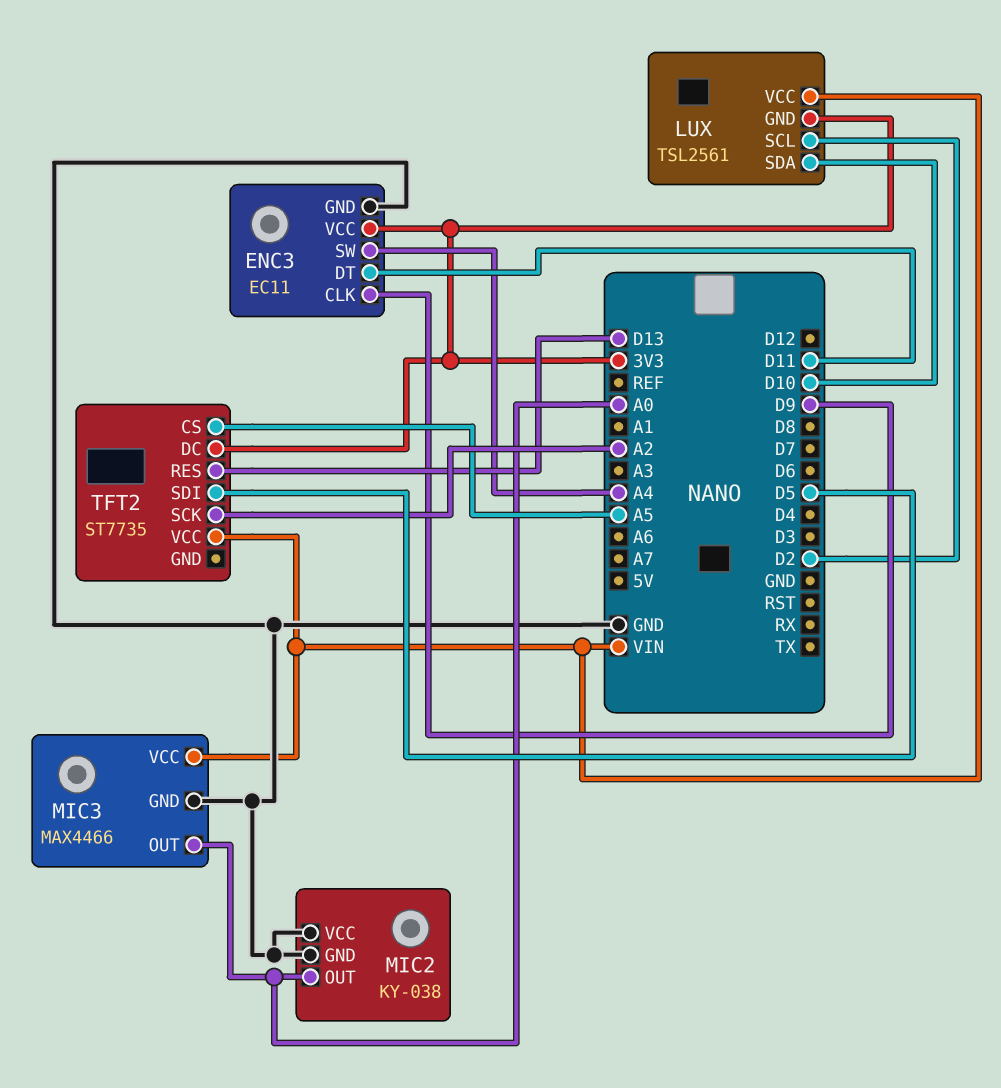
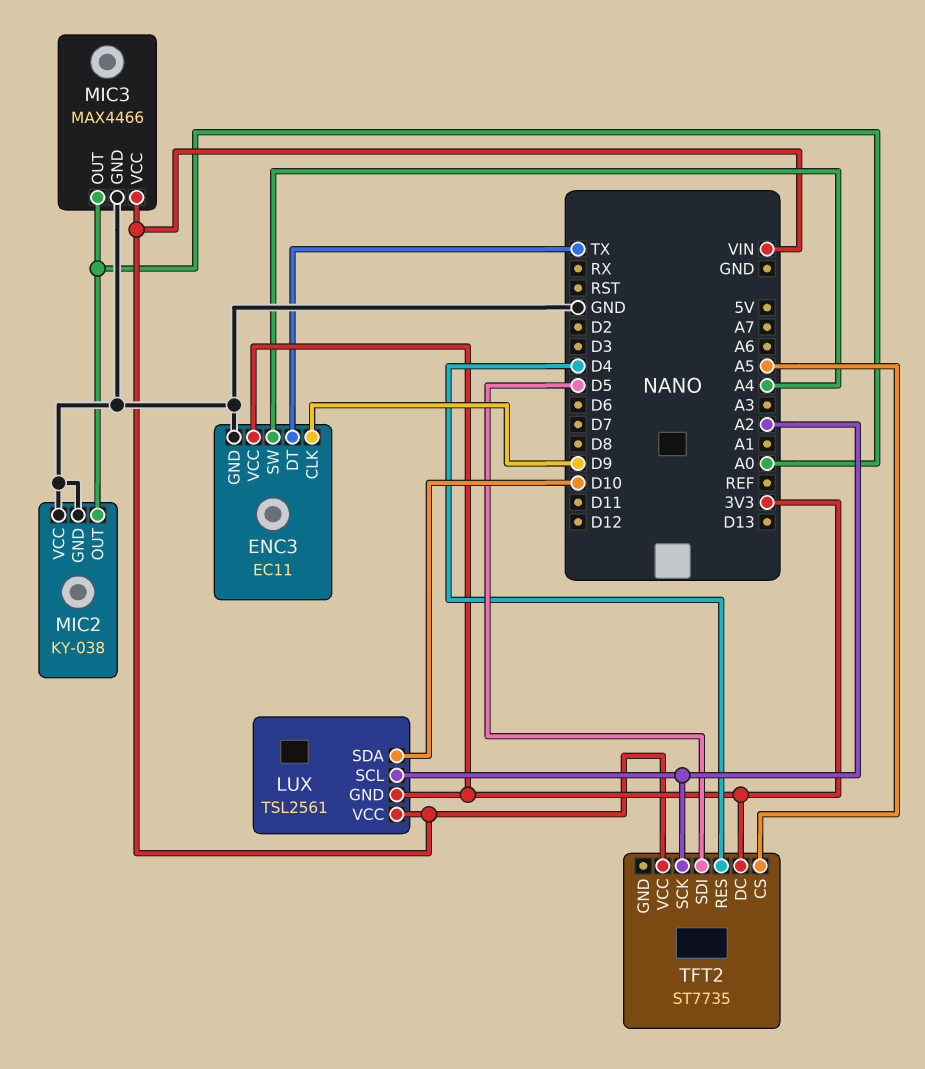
ENC3 pin DT: D11 -> TX
LUX pin SCL: D2 -> A2
TFT2 pin RES: D13 -> D4

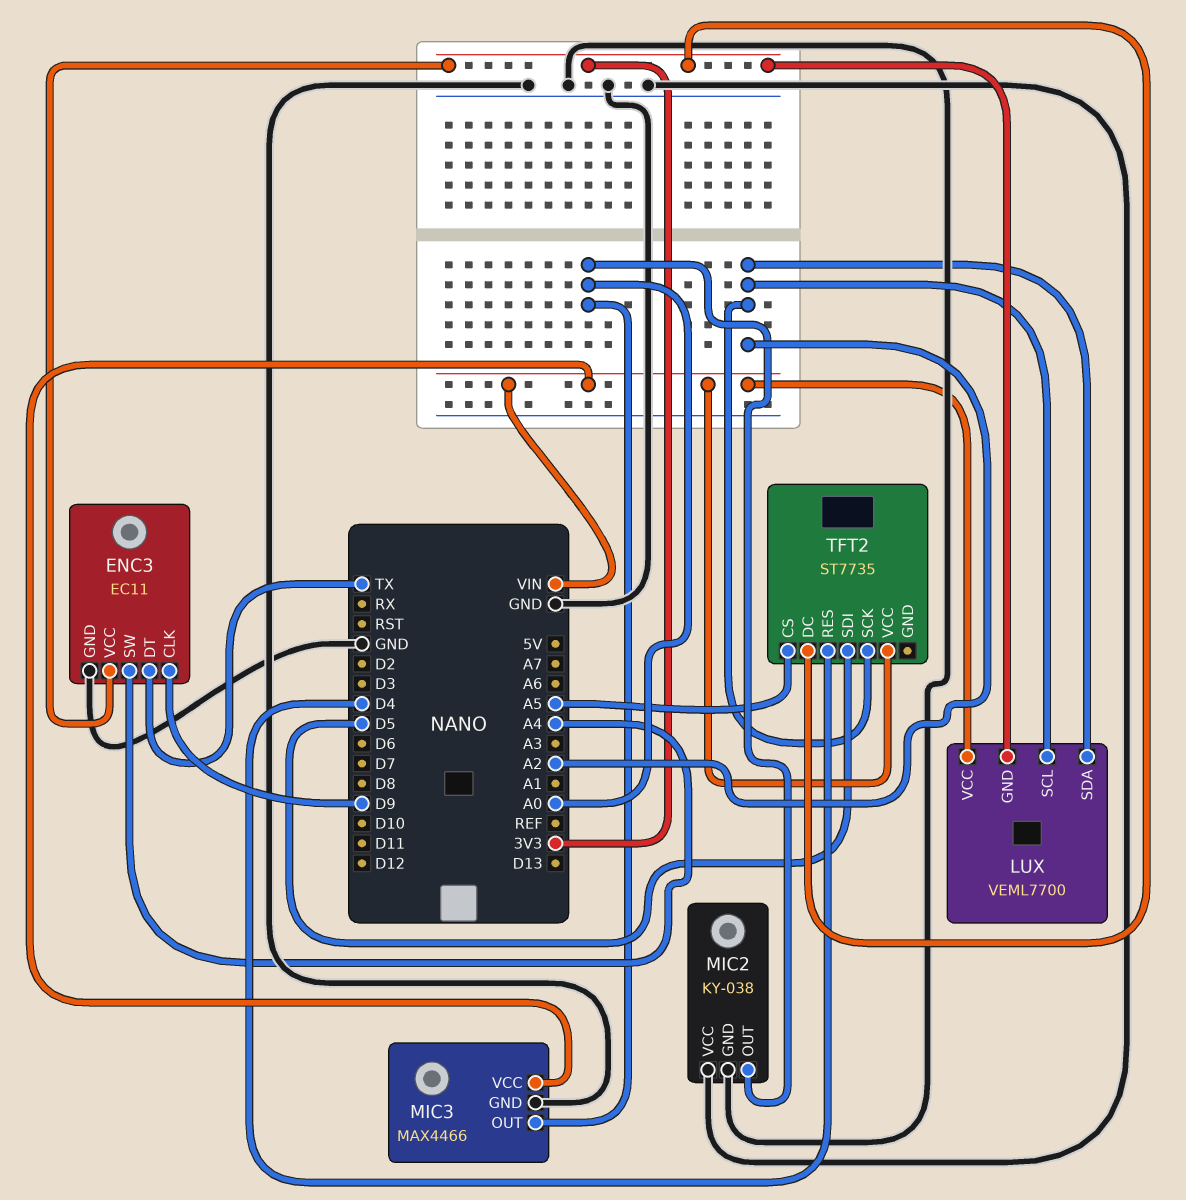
LUX: TSL2561 -> VEML7700
LUX pin SDA: D10 -> A2

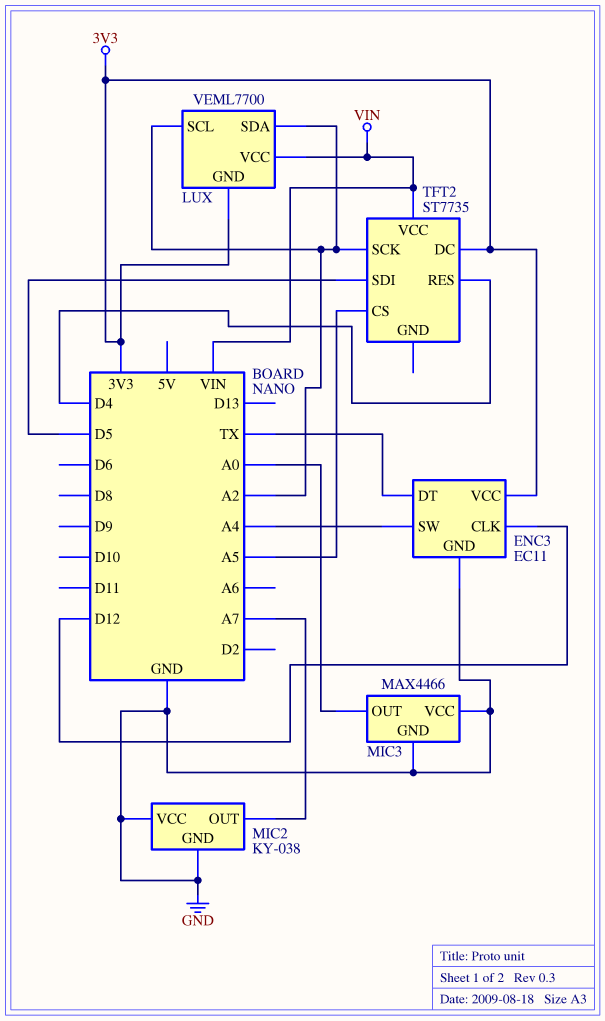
ENC3 pin CLK: D9 -> D12
MIC2 pin OUT: A0 -> A7
MIC3 pin VCC: VIN -> GND

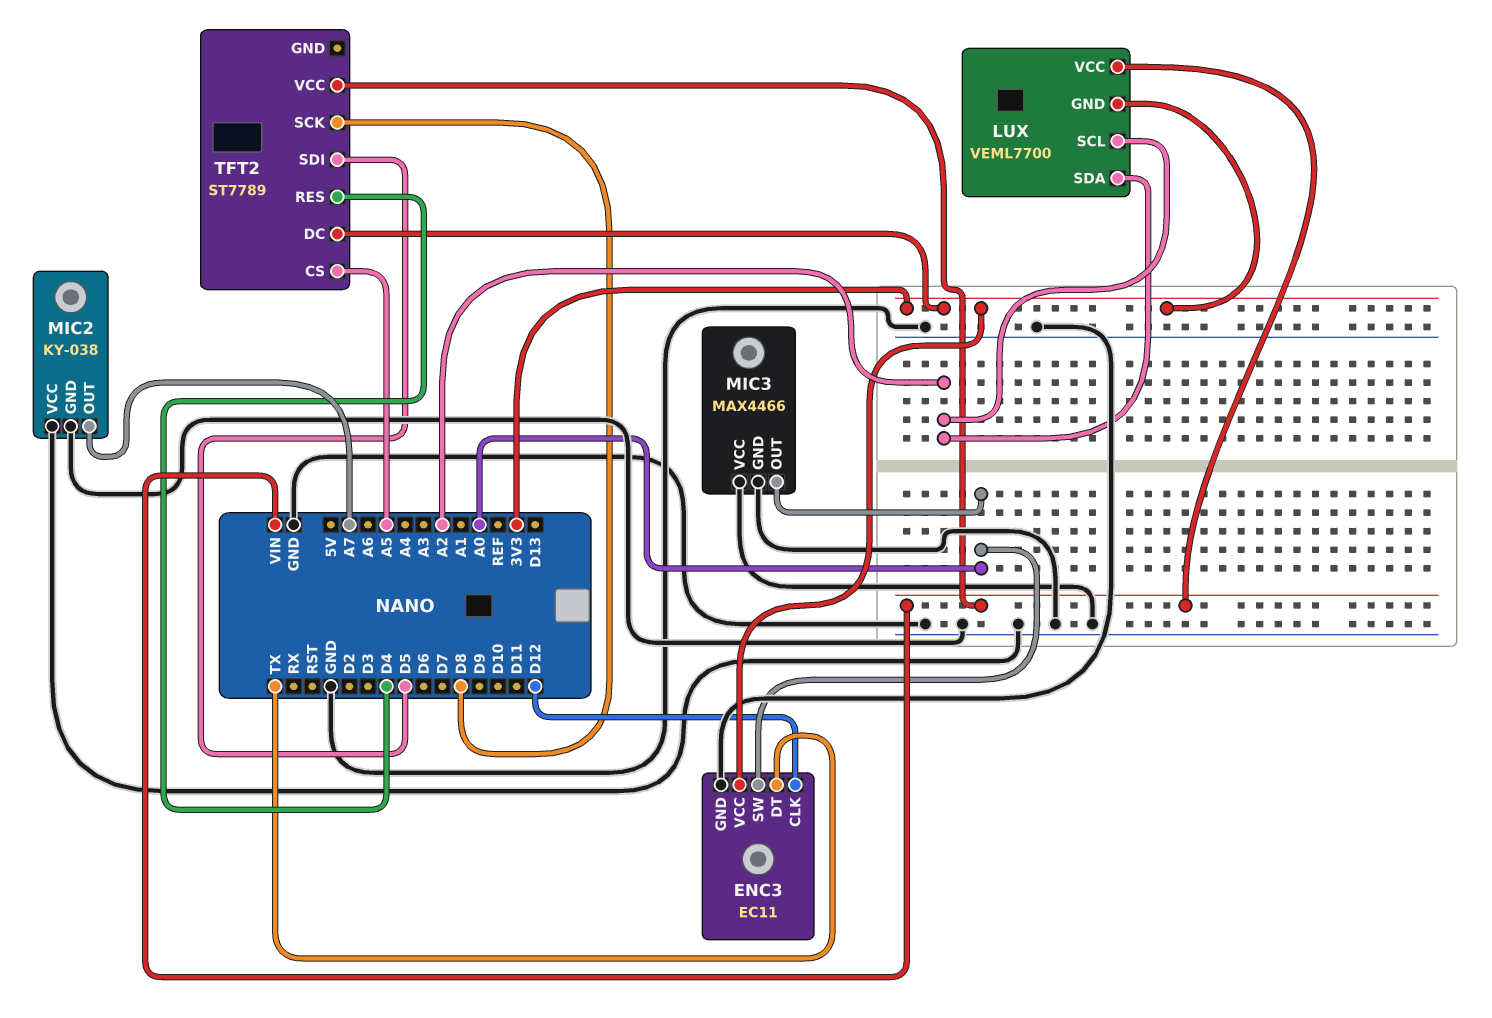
ENC3 pin SW: A4 -> A0
TFT2: ST7735 -> ST7789
TFT2 pin SCK: A2 -> D8

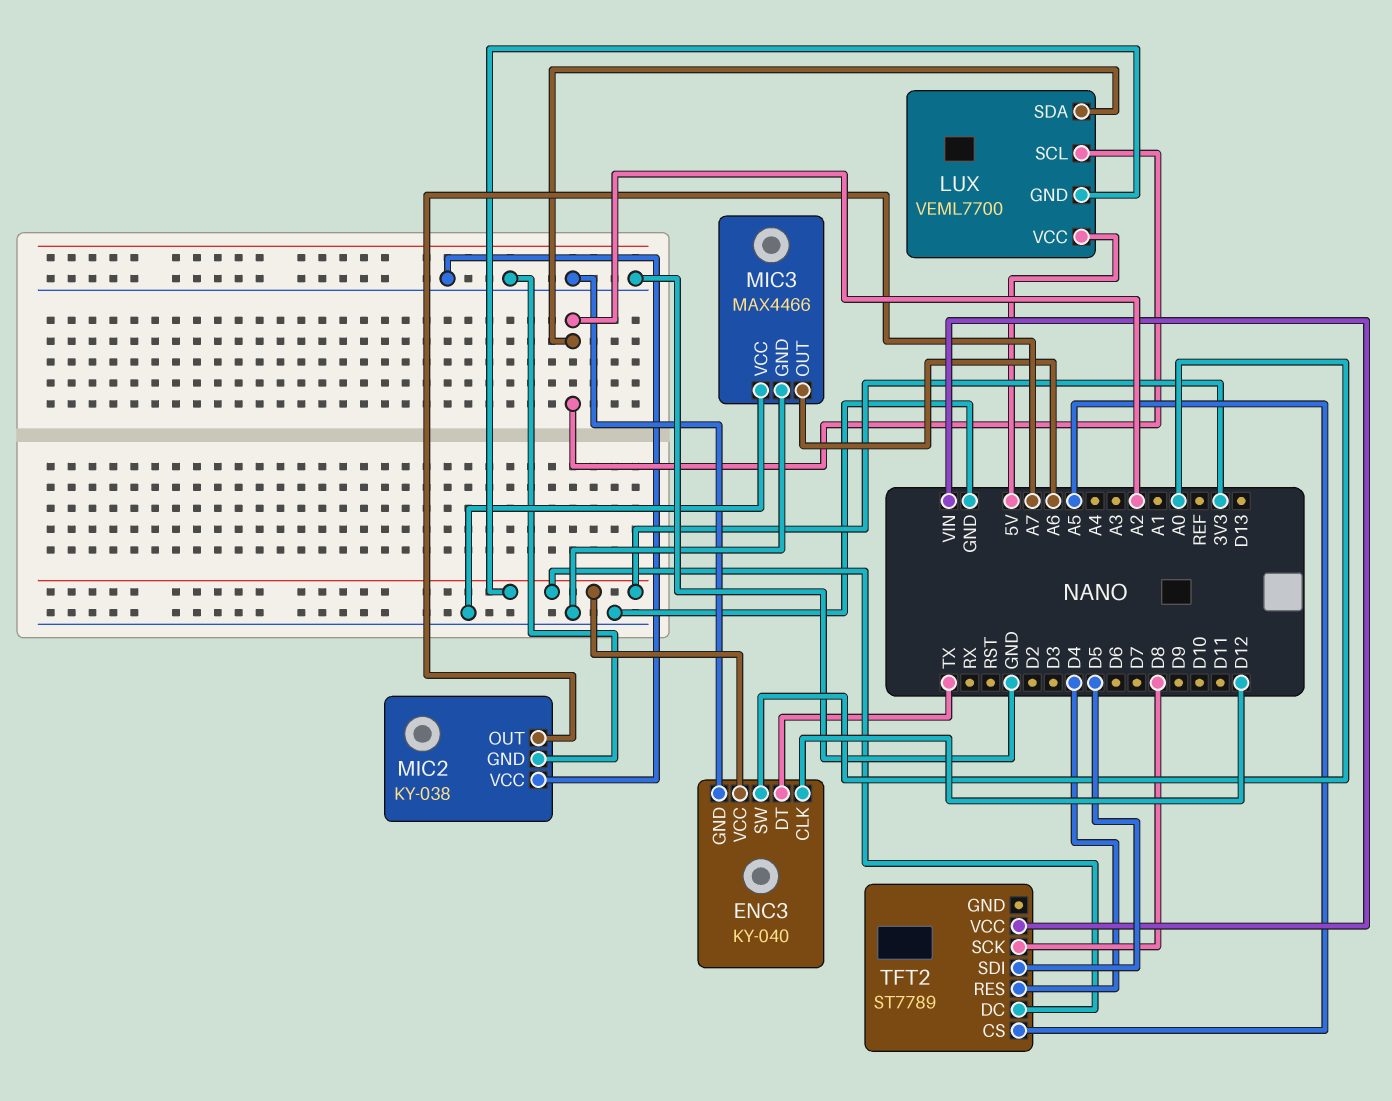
ENC3: EC11 -> KY-040
LUX pin VCC: VIN -> 5V
MIC3 pin OUT: A0 -> A6

